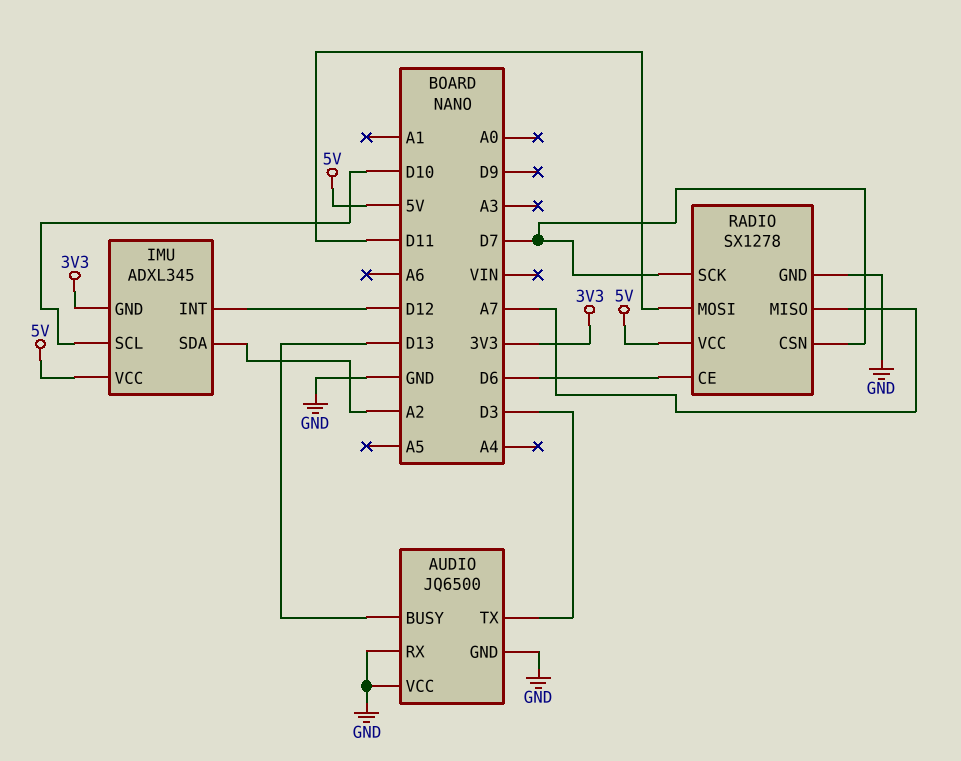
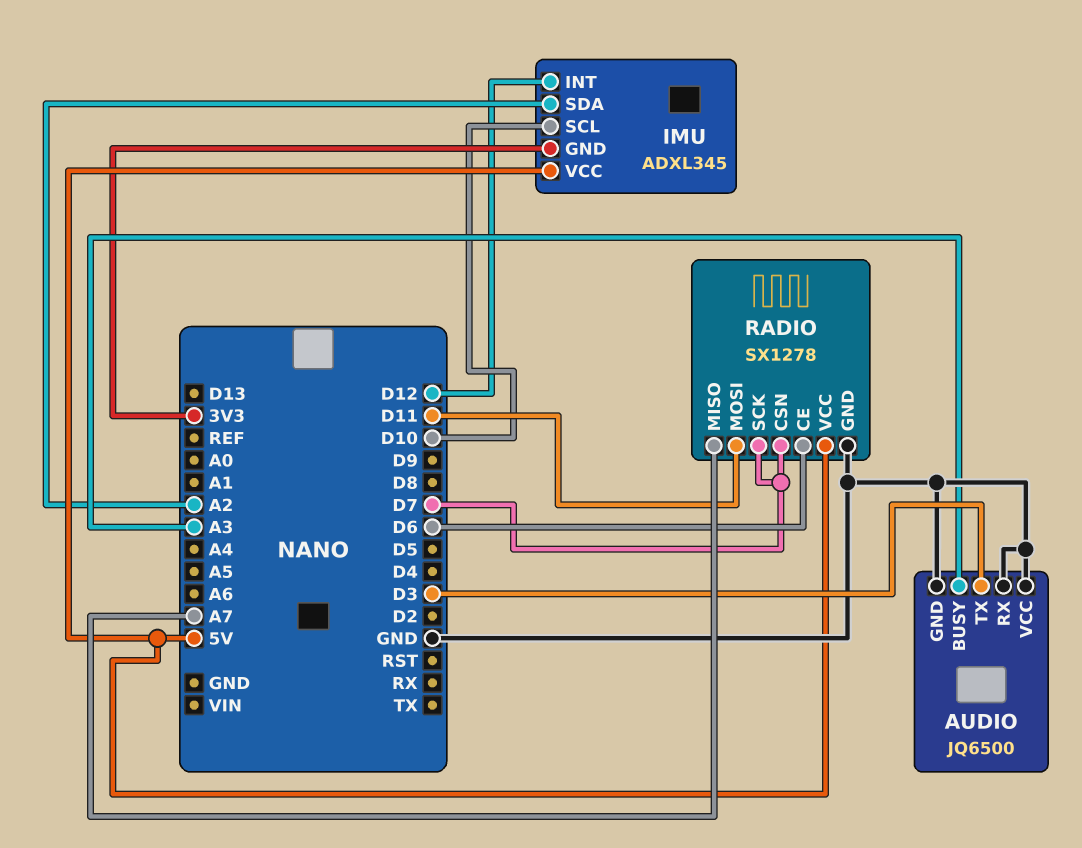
AUDIO pin BUSY: D13 -> A3

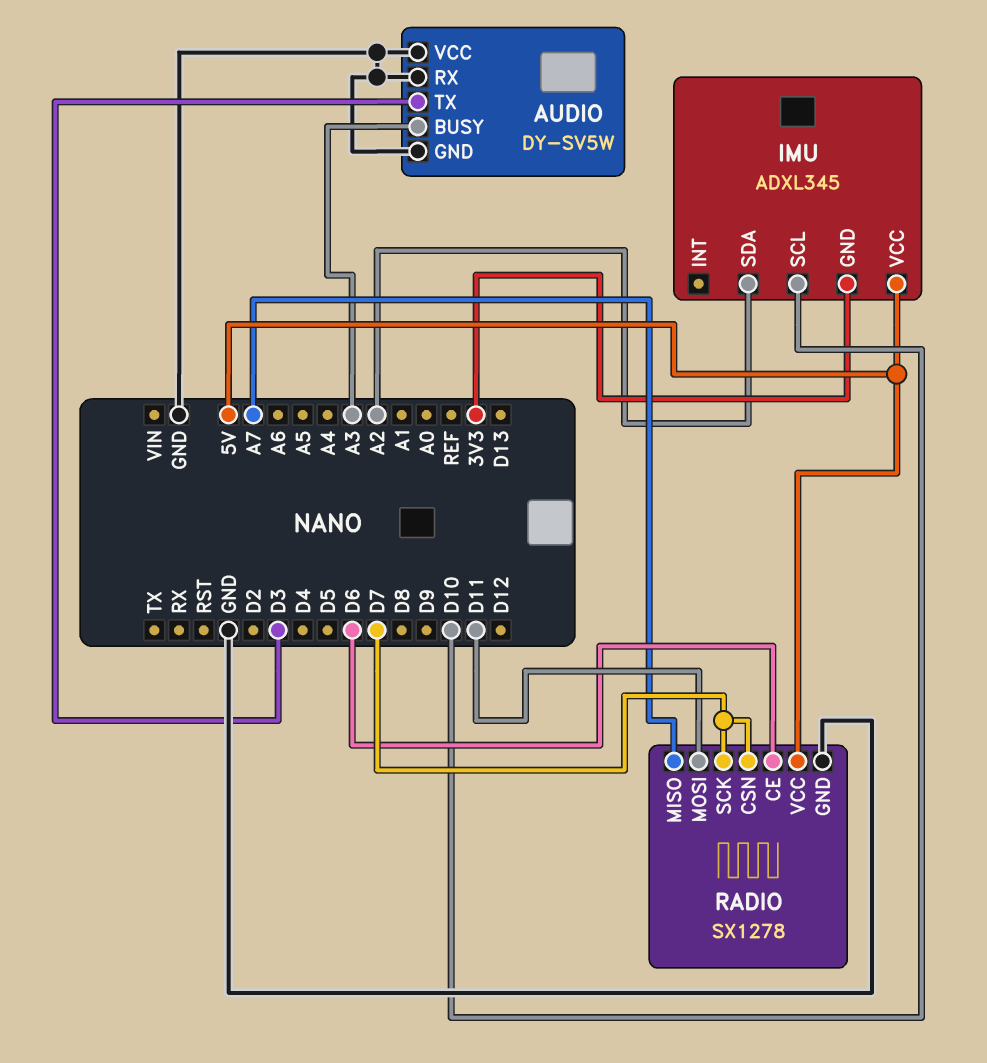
AUDIO: JQ6500 -> DY-SV5W
IMU pin INT: D12 -> none

